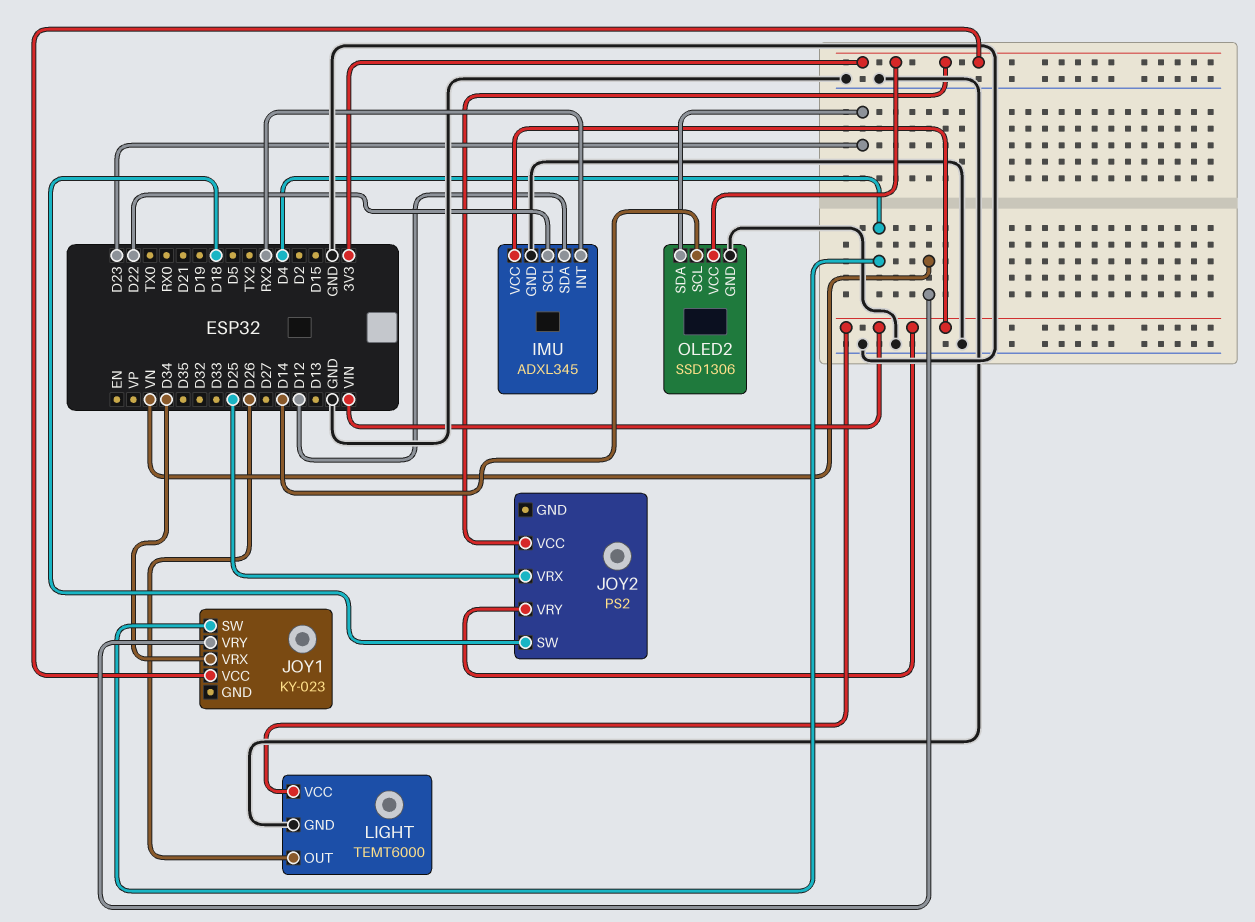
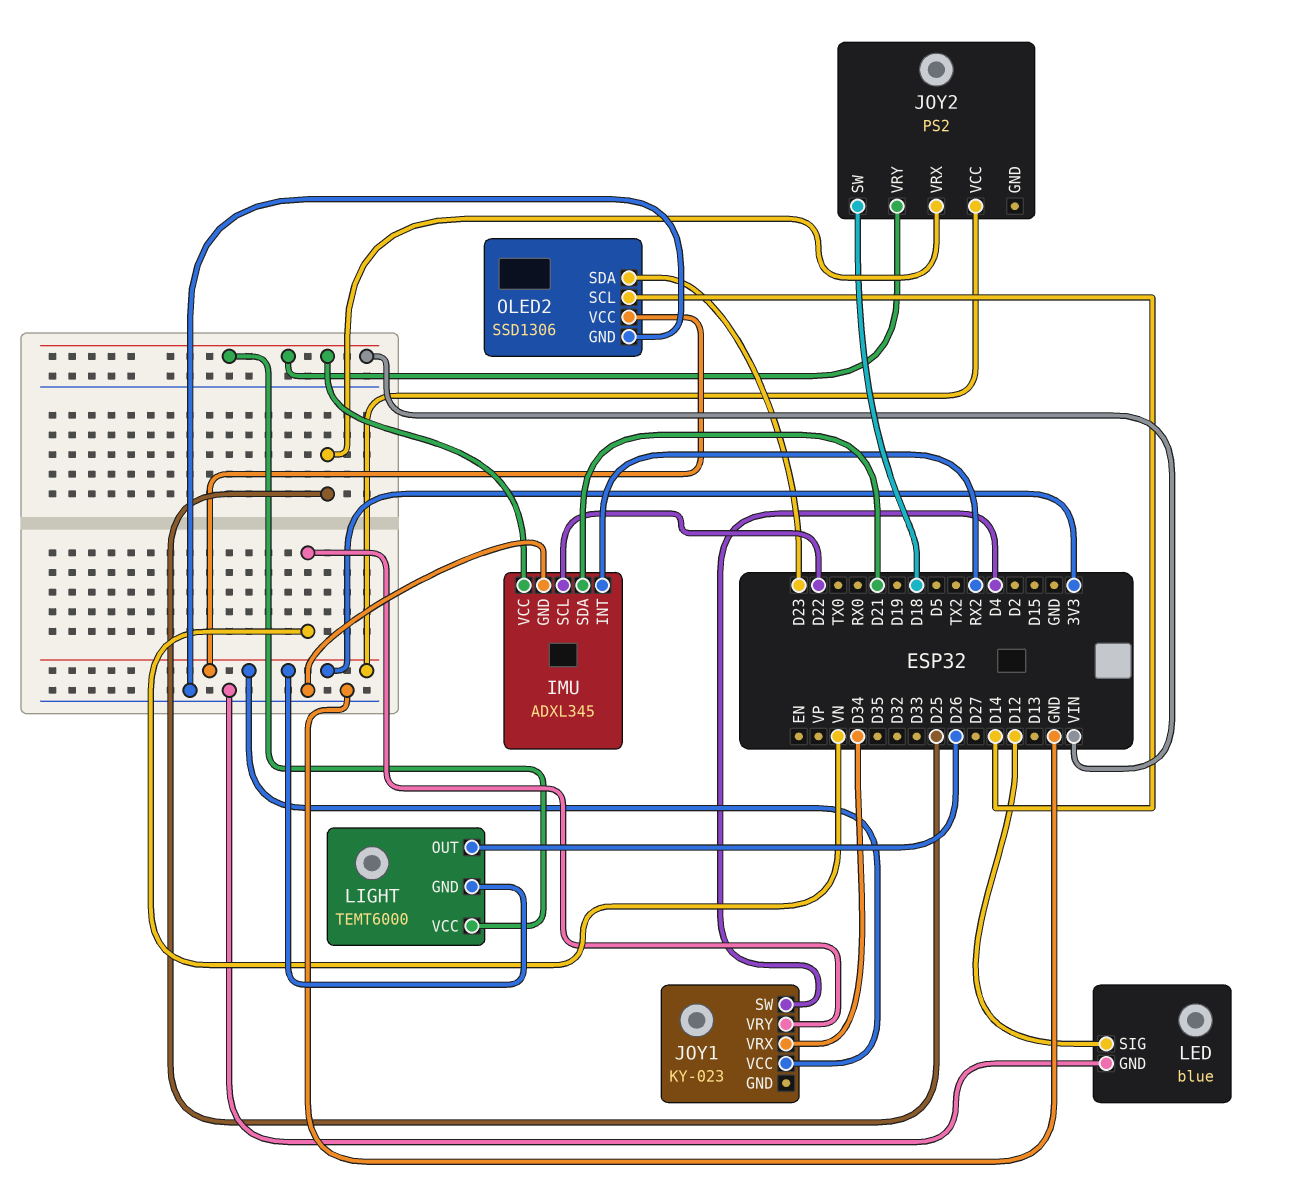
IMU pin SDA: D12 -> D21
LED: none -> blue
LED pin GND: none -> GND
LED pin SIG: none -> D12
LIGHT pin GND: GND -> 3V3

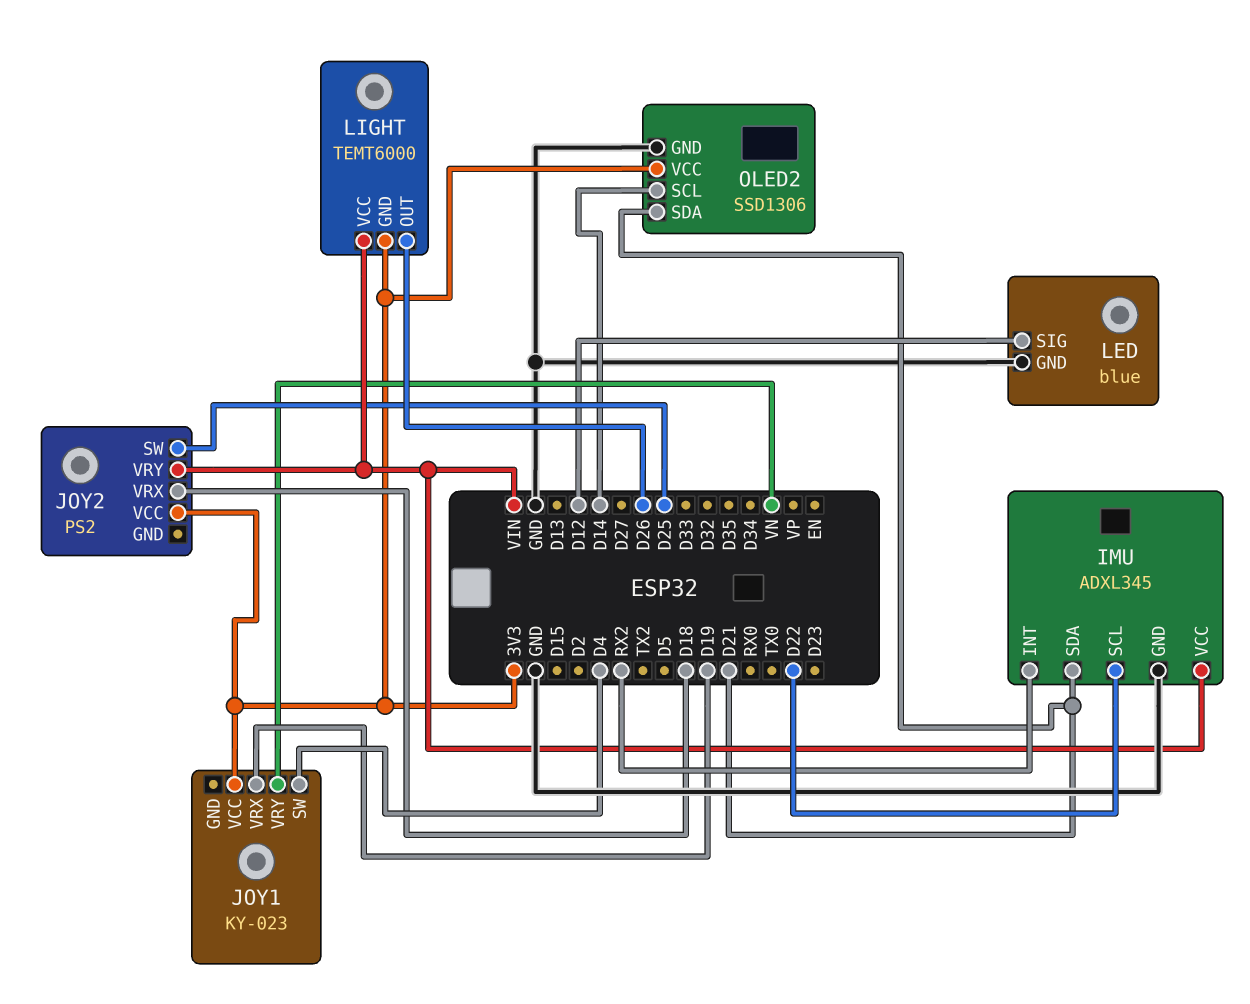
JOY1 pin VRX: D34 -> D19
JOY2 pin SW: D18 -> D25
JOY2 pin VRX: D25 -> D18
OLED2 pin SDA: D23 -> D21

